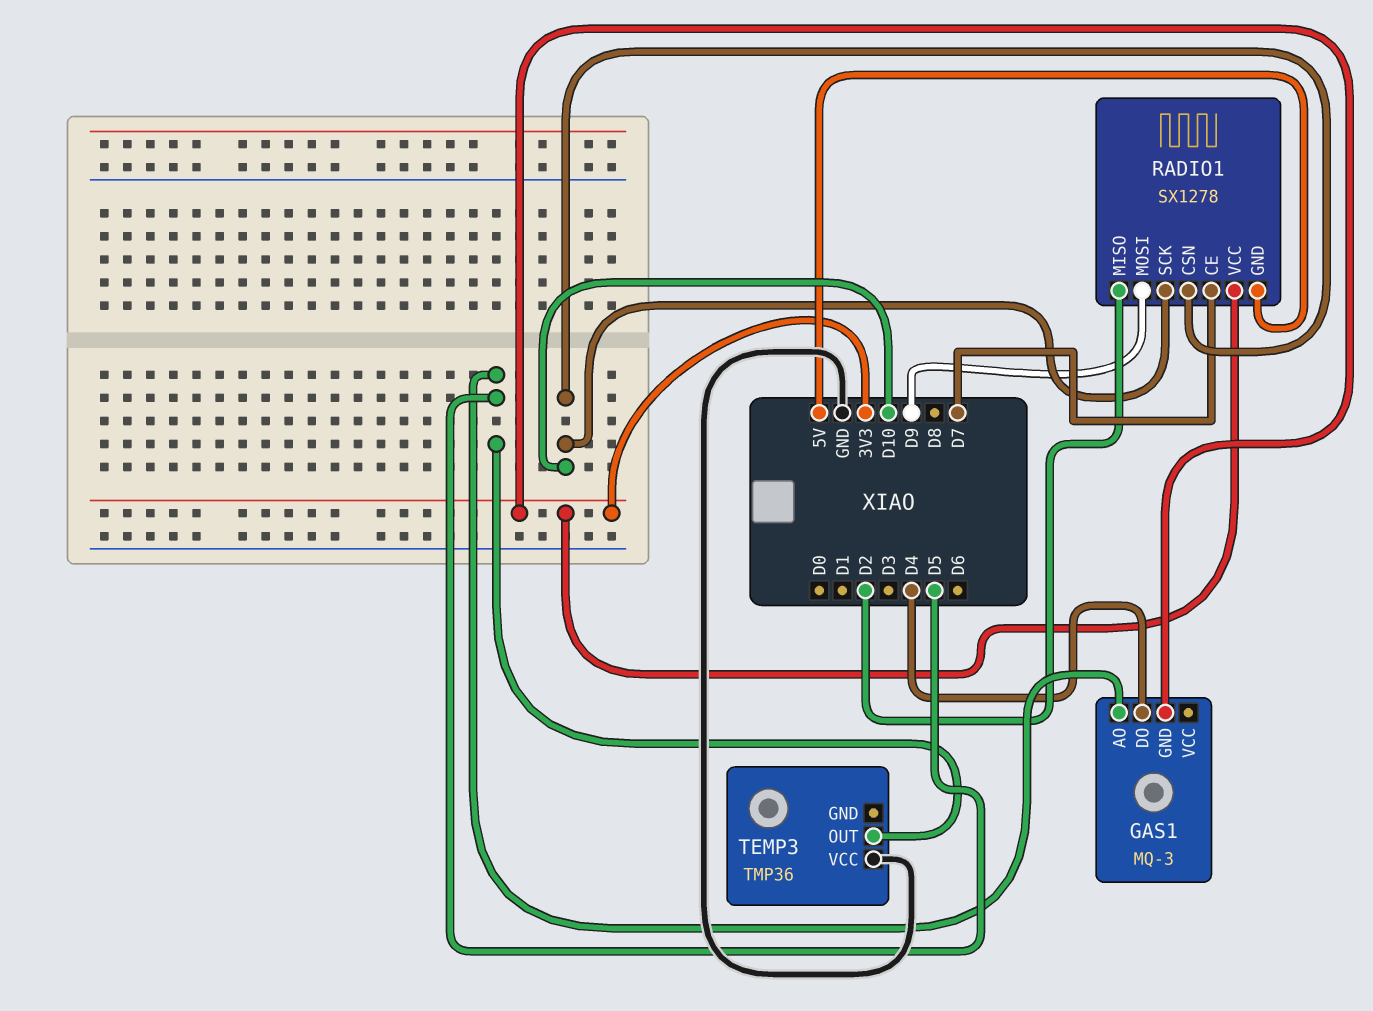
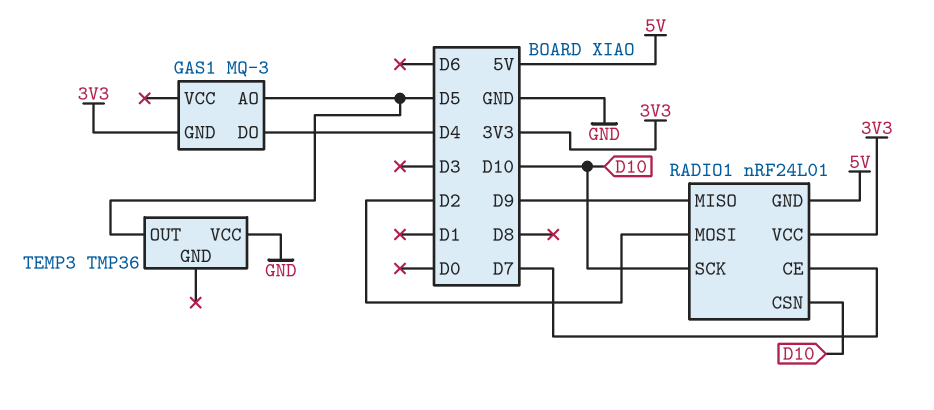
RADIO1: SX1278 -> nRF24L01
RADIO1 pin MISO: D2 -> D9
RADIO1 pin MOSI: D9 -> D2

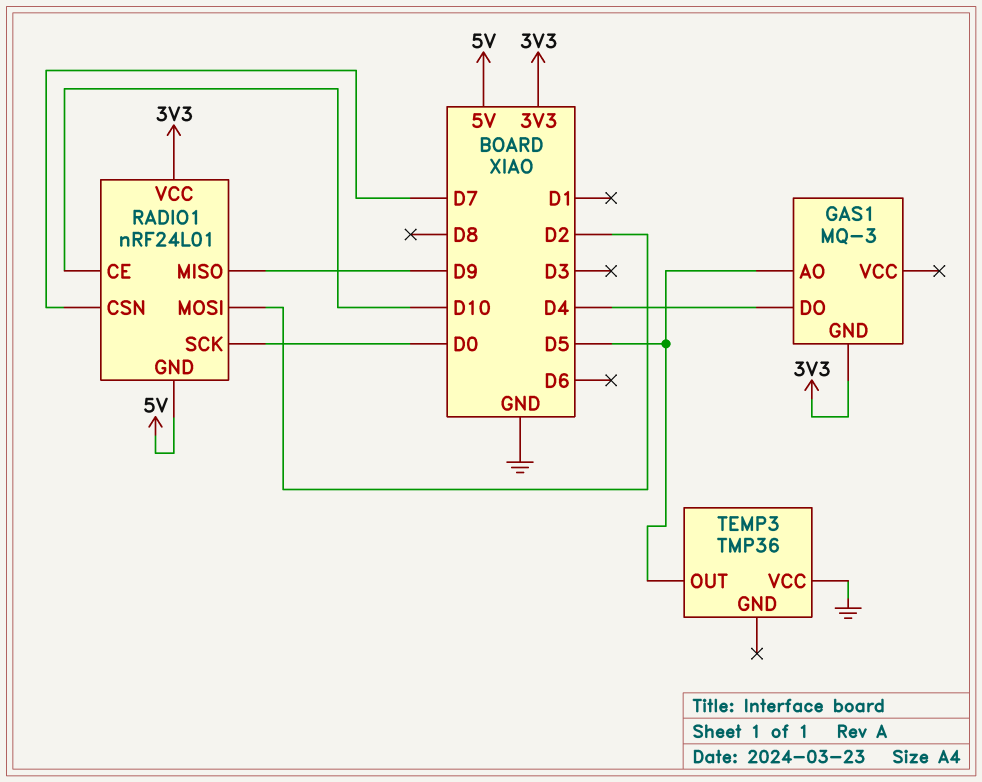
RADIO1 pin CE: D7 -> D10
RADIO1 pin CSN: D10 -> D7
RADIO1 pin SCK: D10 -> D0

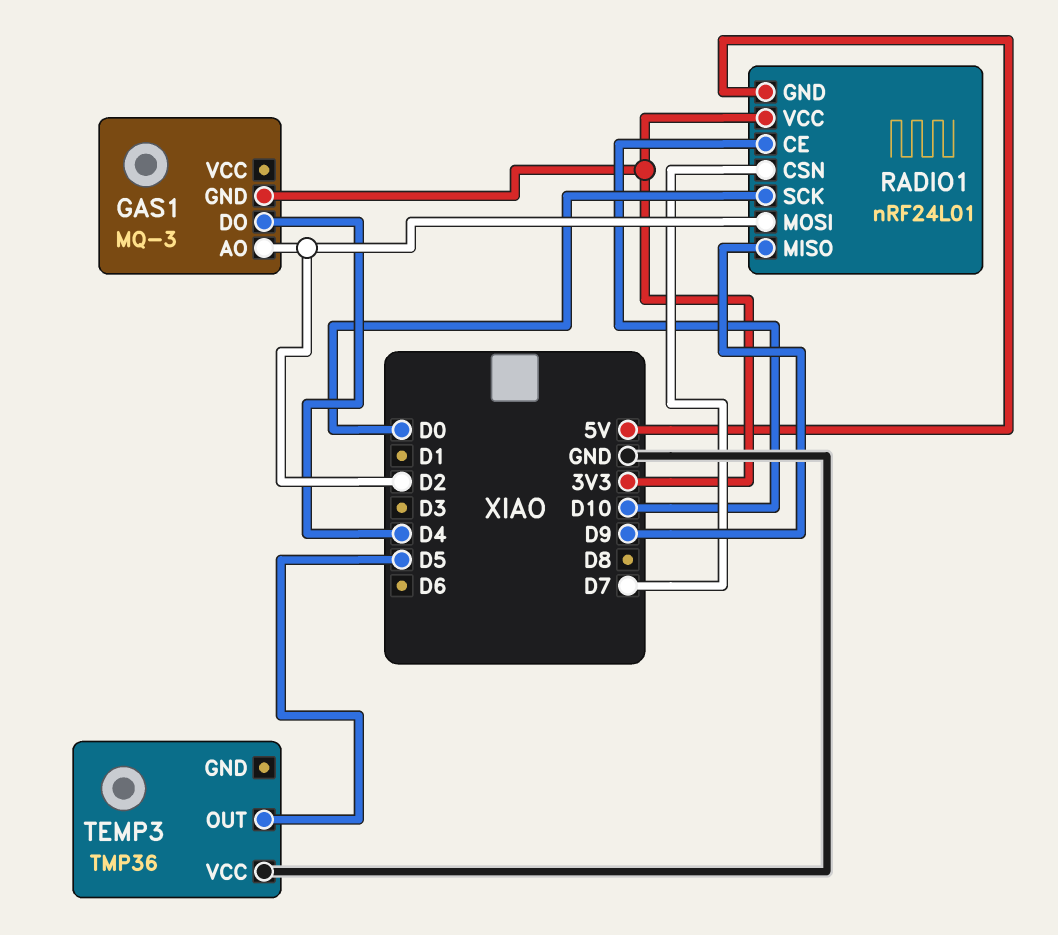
GAS1 pin AO: D5 -> D2

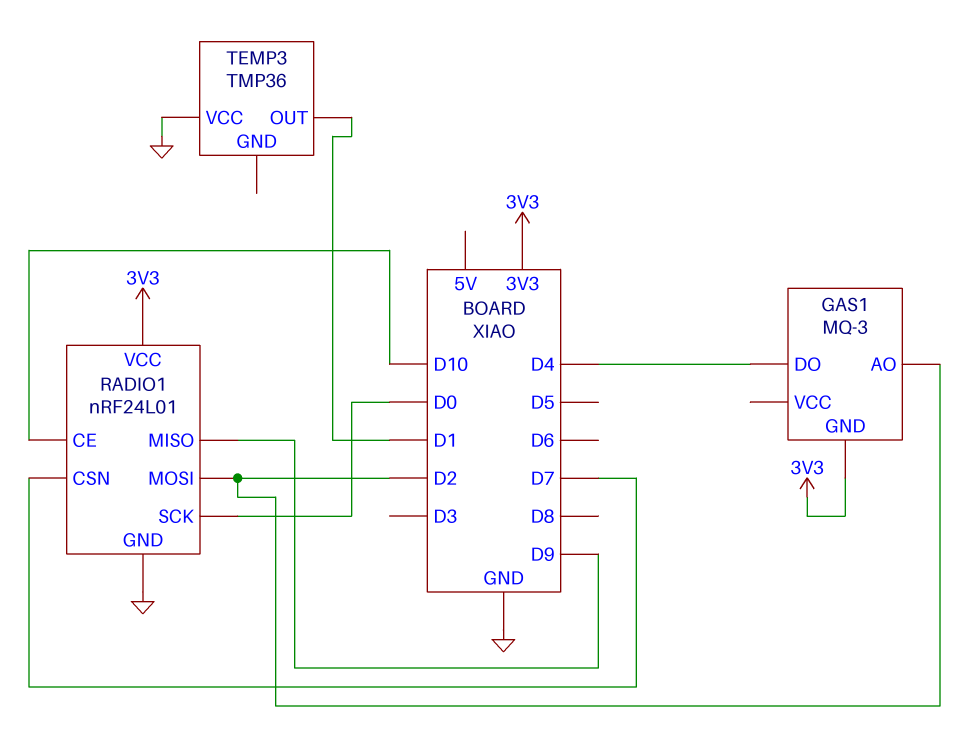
RADIO1 pin GND: 5V -> GND
TEMP3 pin OUT: D5 -> D1

